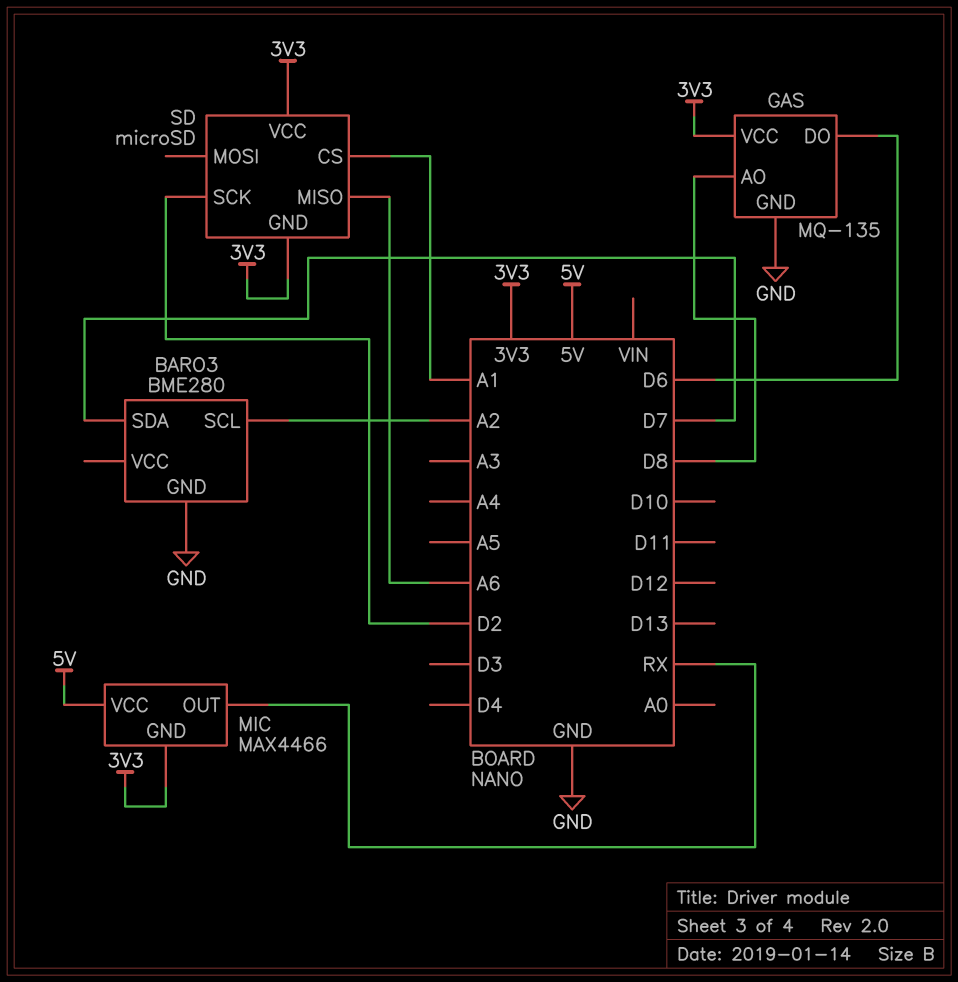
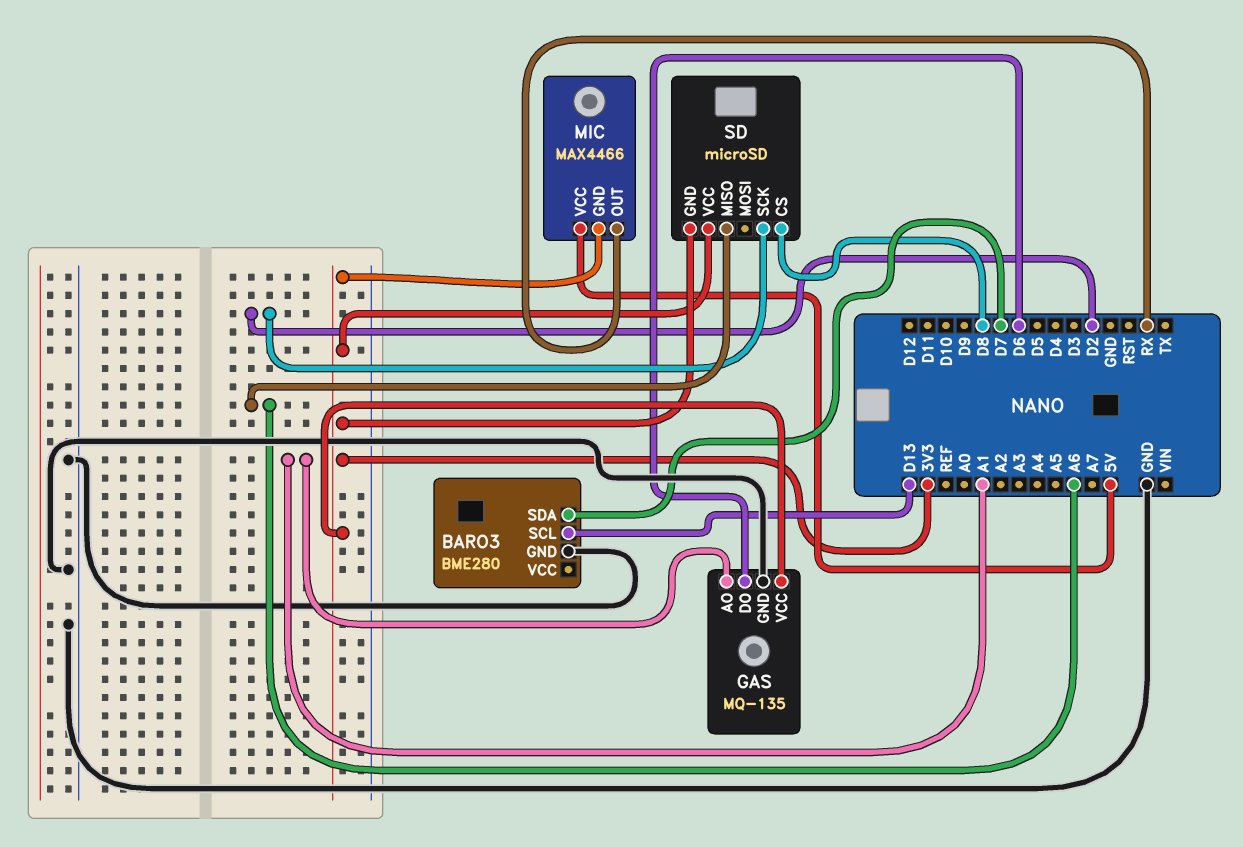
BARO3 pin SCL: A2 -> D13
GAS pin AO: D8 -> A1
SD pin CS: A1 -> D8

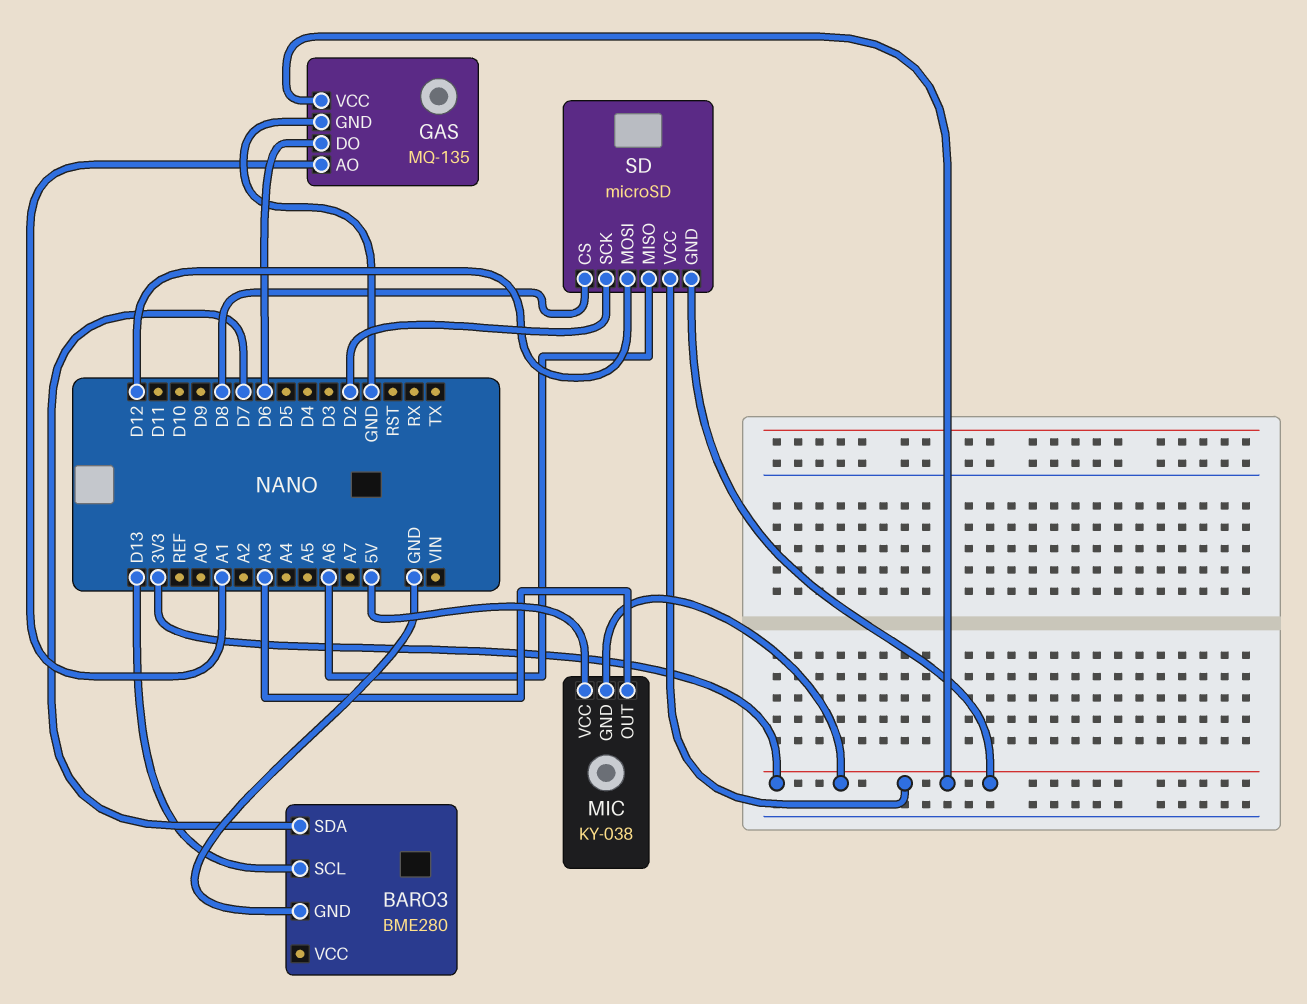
MIC: MAX4466 -> KY-038
MIC pin OUT: RX -> A3
SD pin MOSI: none -> D12

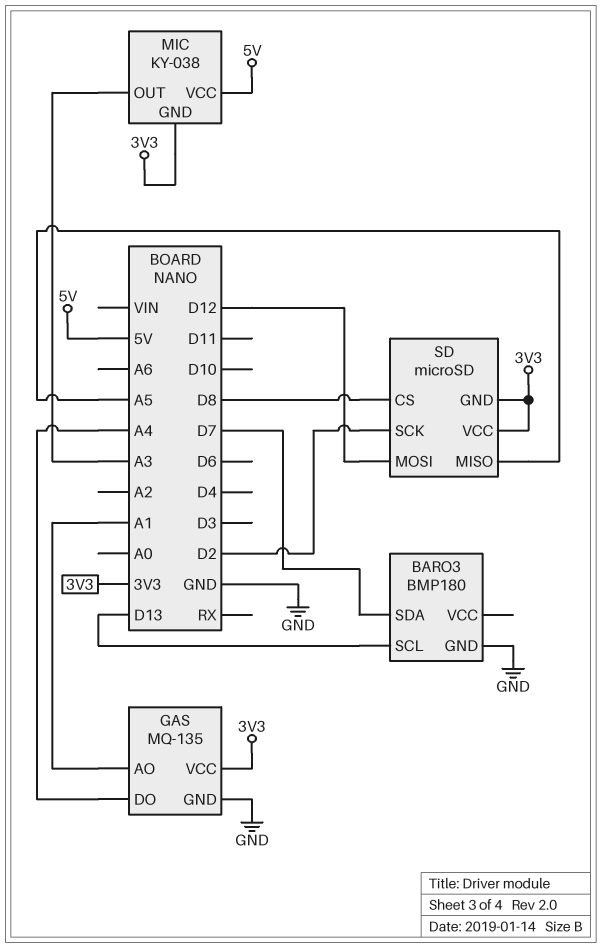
BARO3: BME280 -> BMP180
GAS pin DO: D6 -> A4
SD pin MISO: A6 -> A5

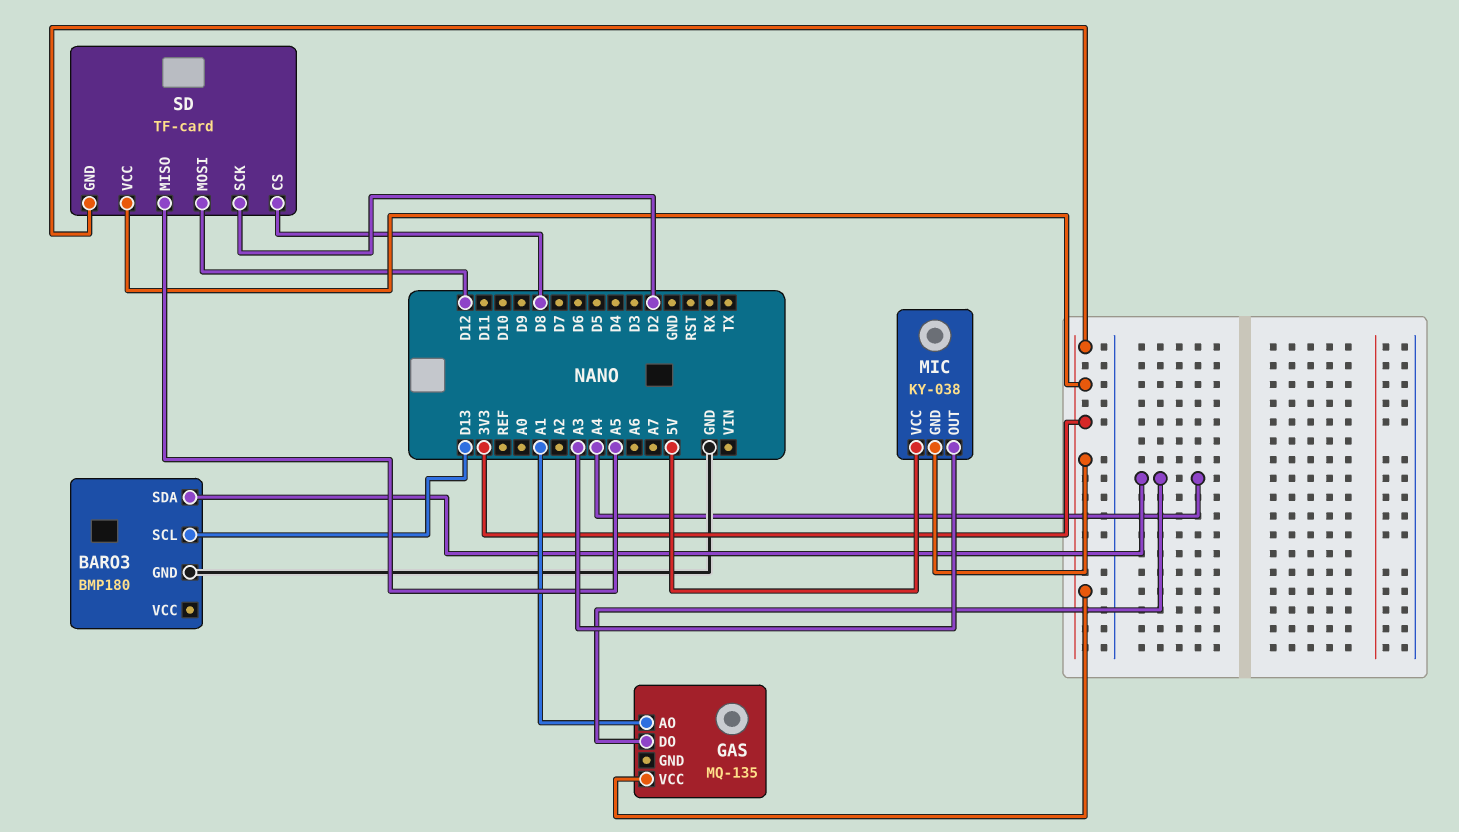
BARO3 pin SDA: D7 -> A4
GAS pin GND: GND -> none
SD: microSD -> TF-card

